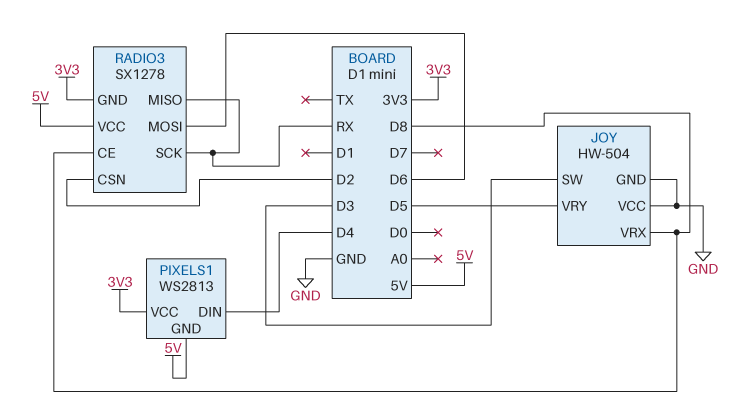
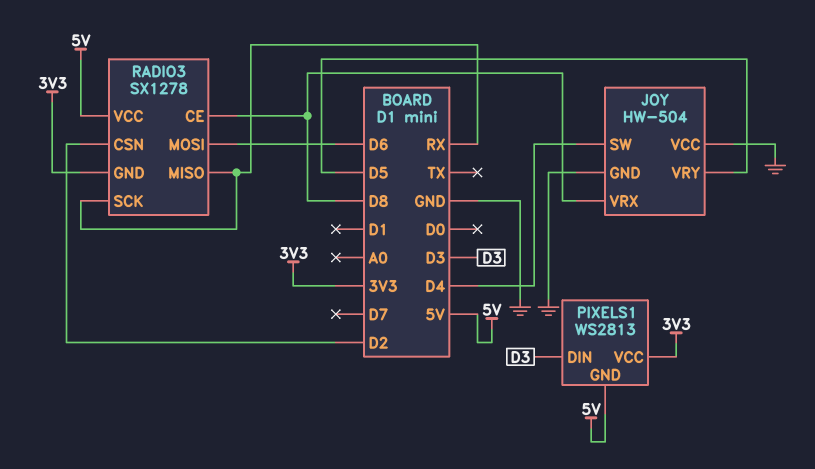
JOY pin SW: D3 -> D4
PIXELS1 pin DIN: D4 -> D3

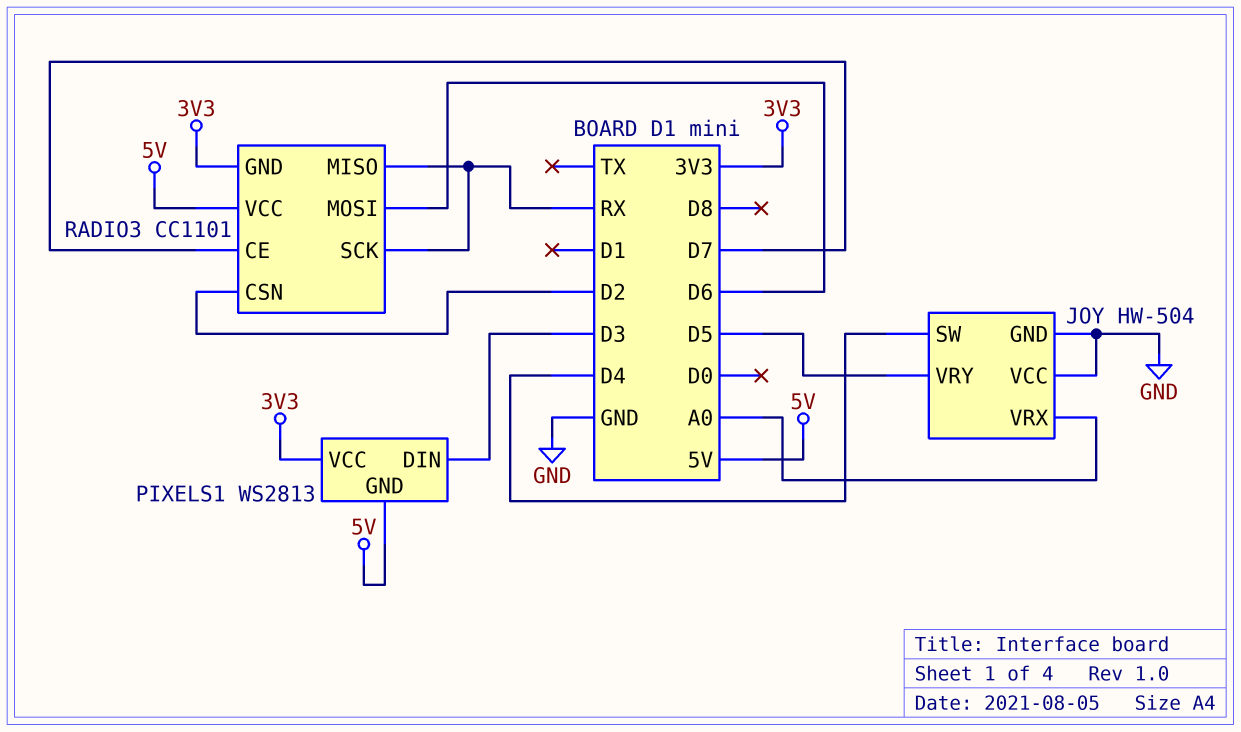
JOY pin VRX: D8 -> A0
RADIO3: SX1278 -> CC1101
RADIO3 pin CE: D8 -> D7

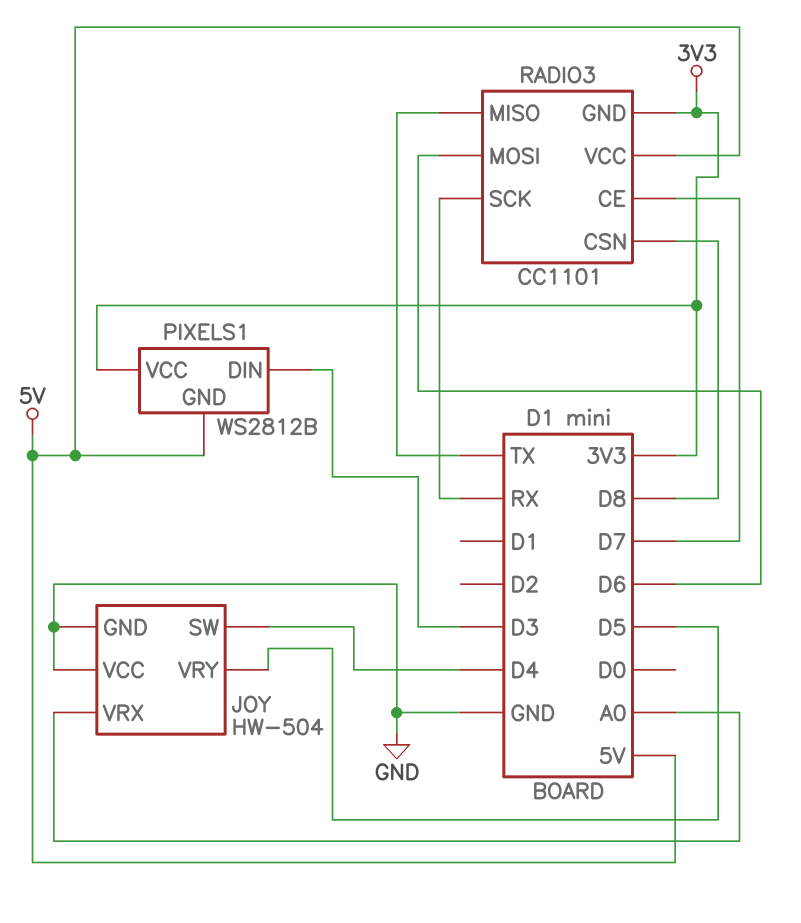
PIXELS1: WS2813 -> WS2812B
RADIO3 pin CSN: D2 -> D8
RADIO3 pin MISO: RX -> TX

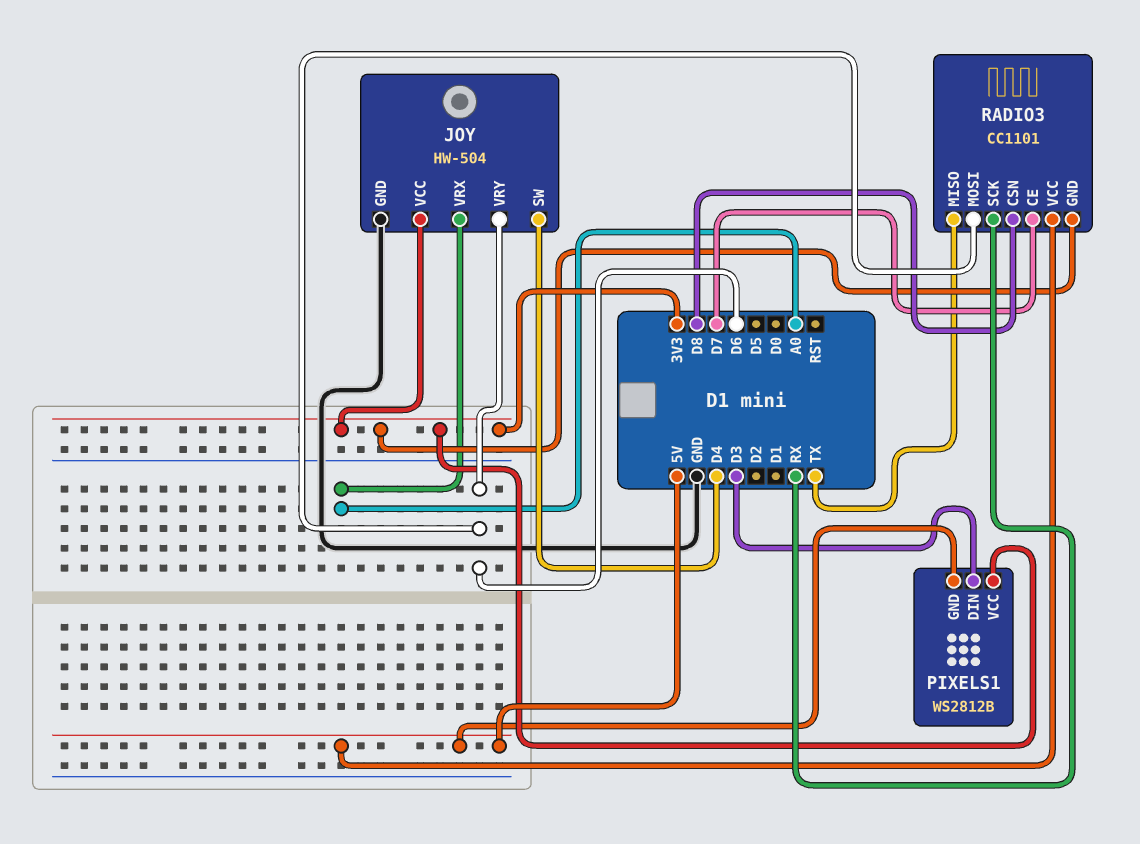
JOY pin VCC: GND -> 3V3
JOY pin VRY: D5 -> D6

